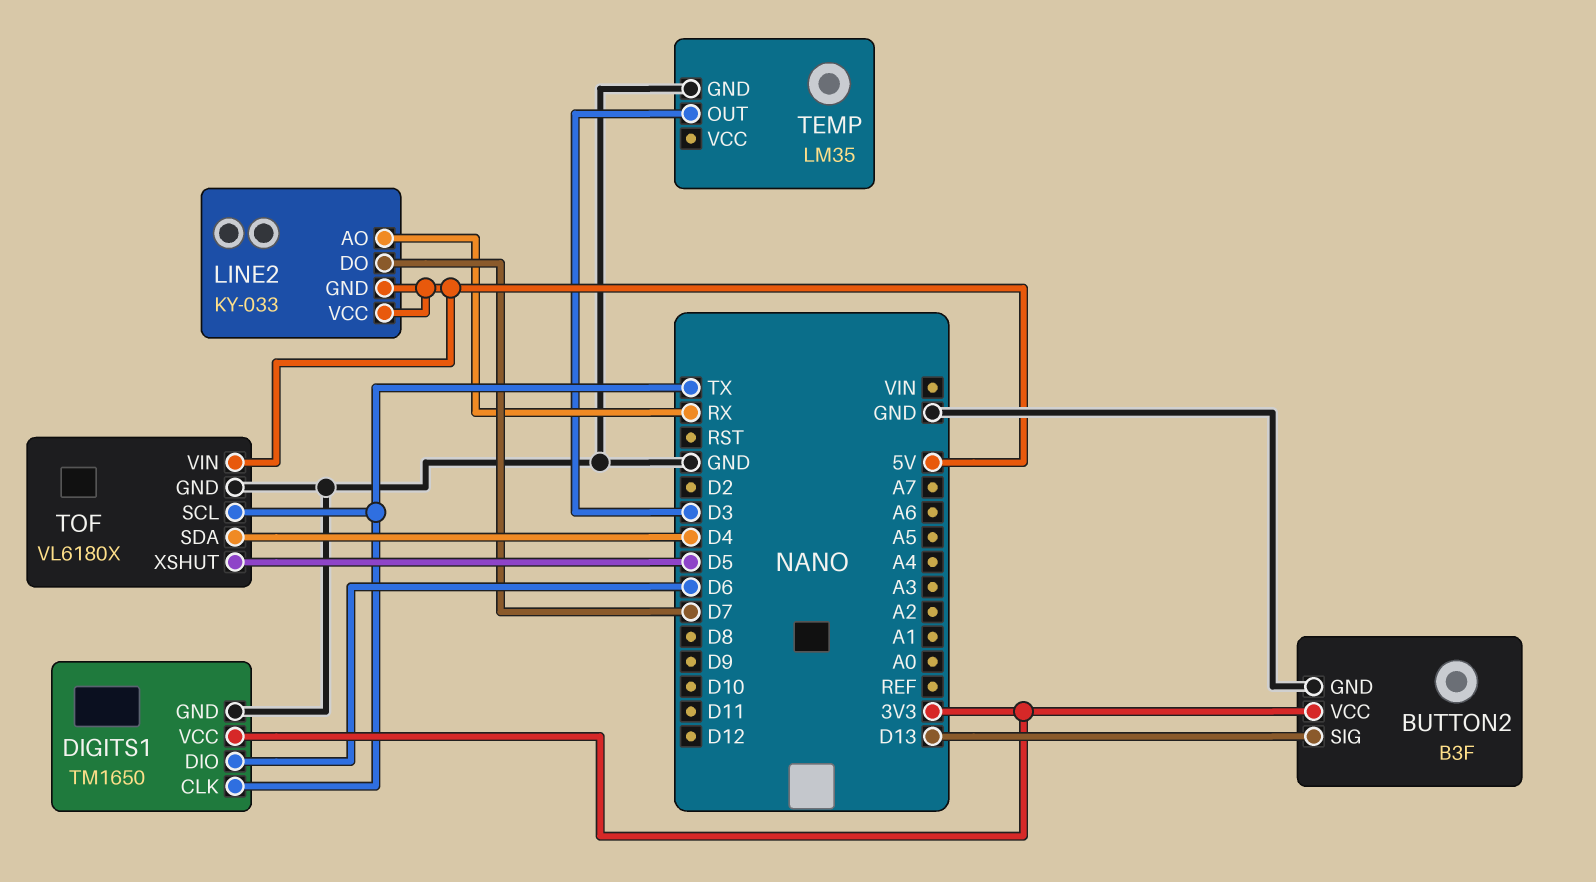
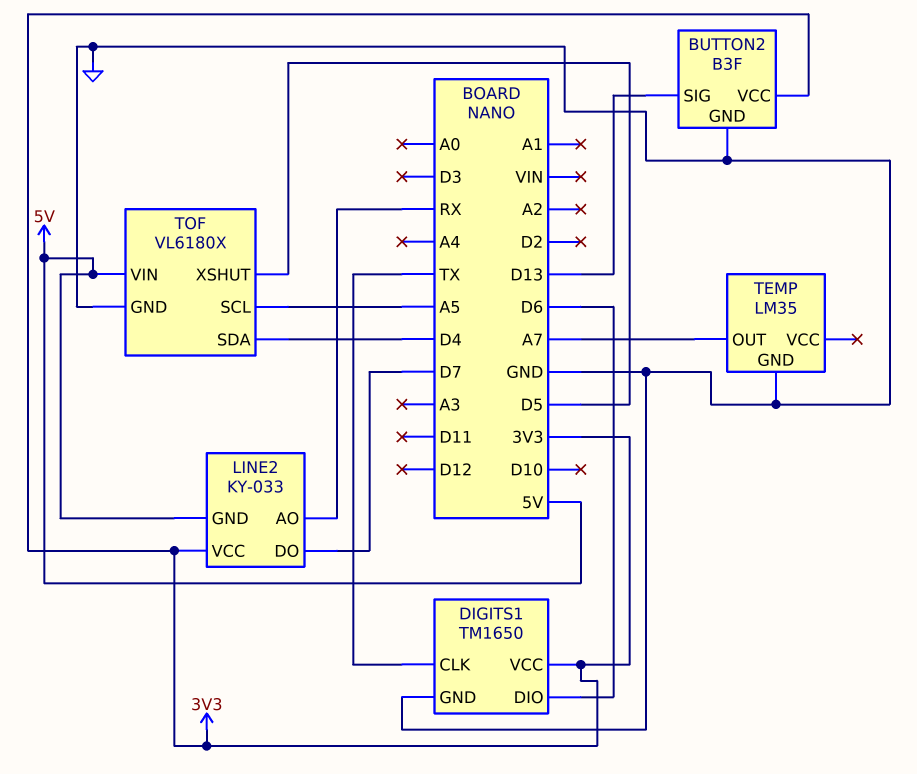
LINE2 pin VCC: 5V -> 3V3
TEMP pin OUT: D3 -> A7
TOF pin SCL: TX -> A5

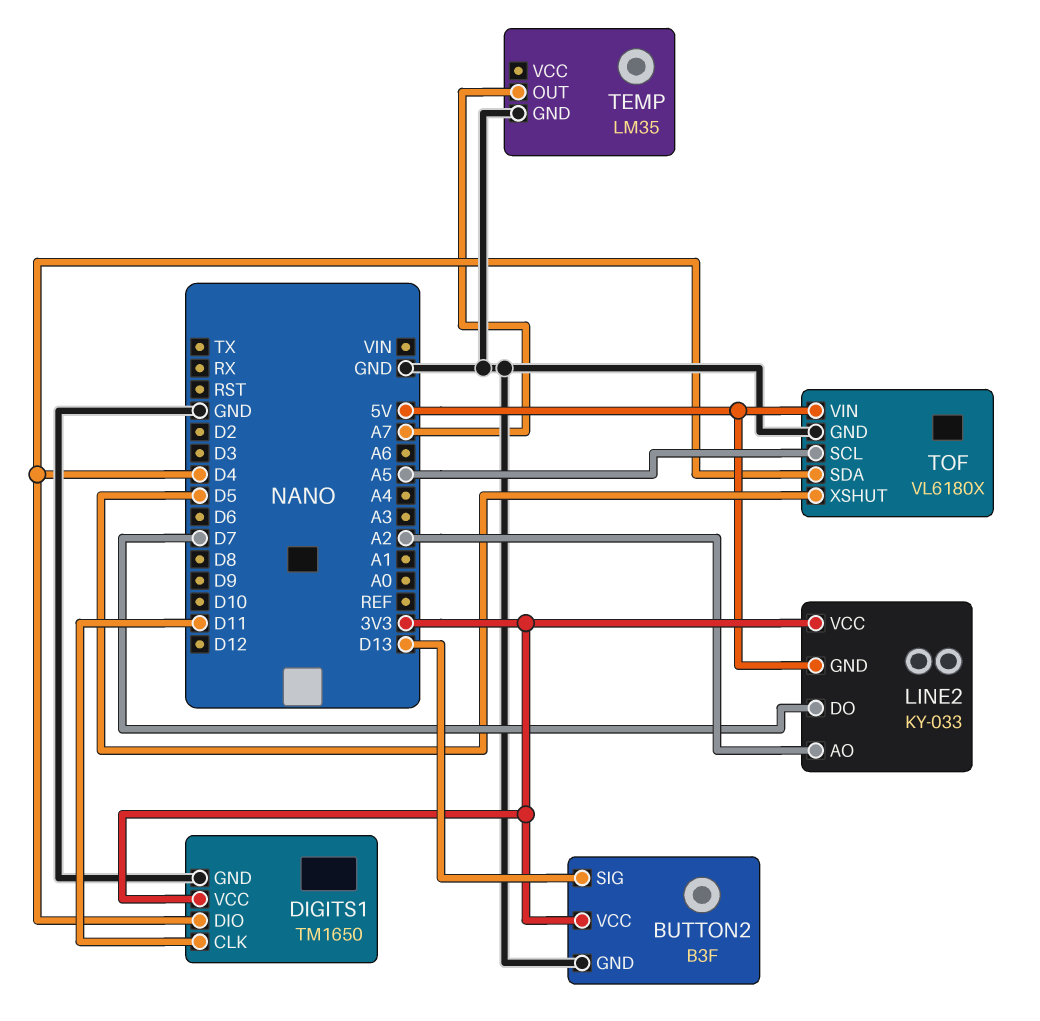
DIGITS1 pin CLK: TX -> D11
DIGITS1 pin DIO: D6 -> D4
LINE2 pin AO: RX -> A2

